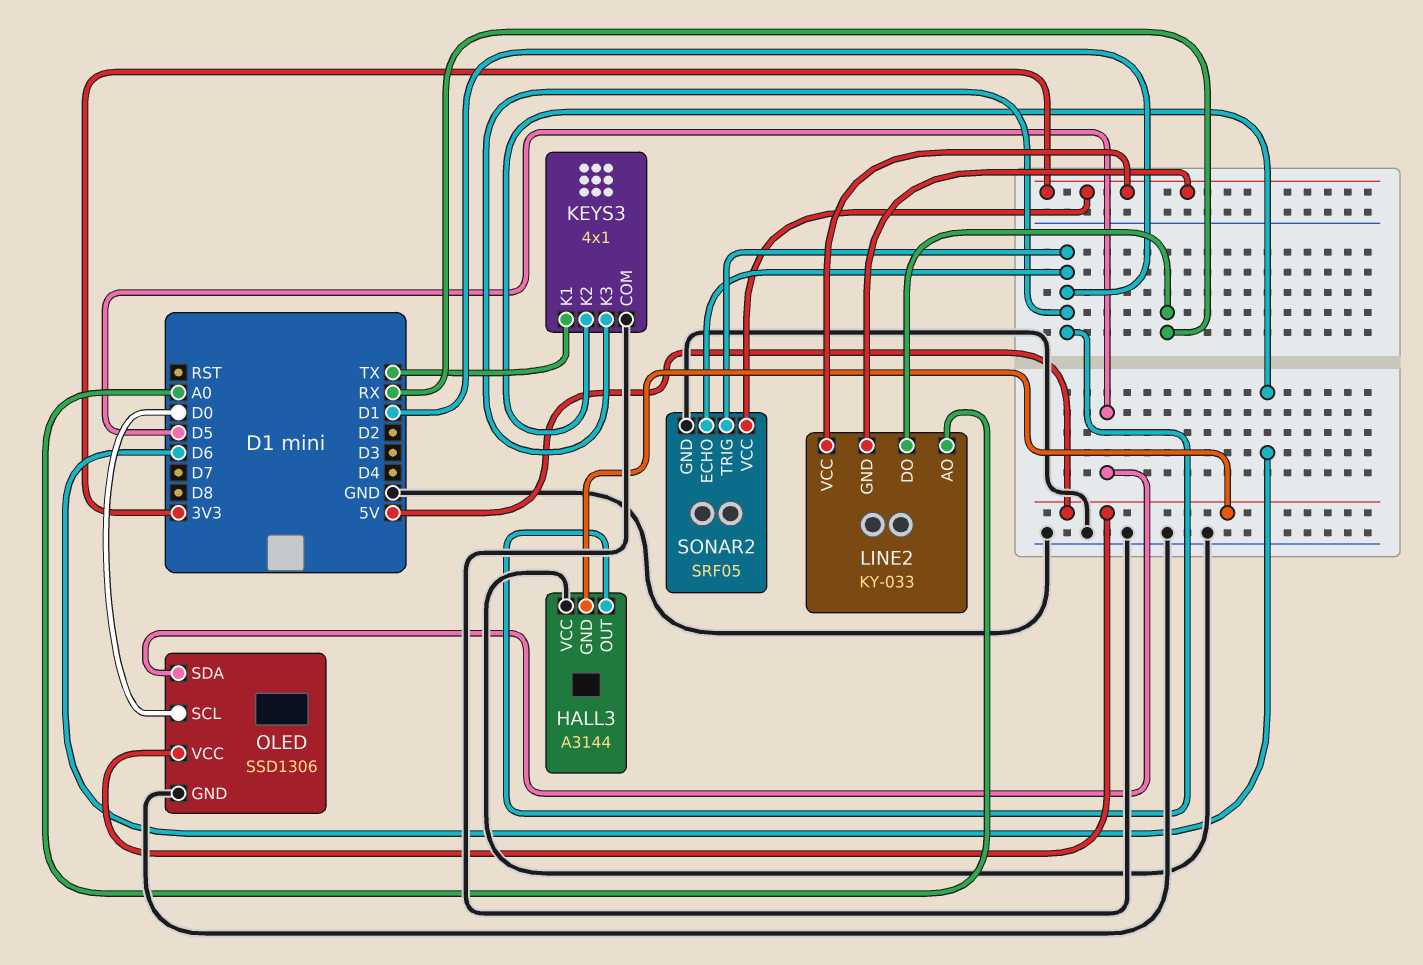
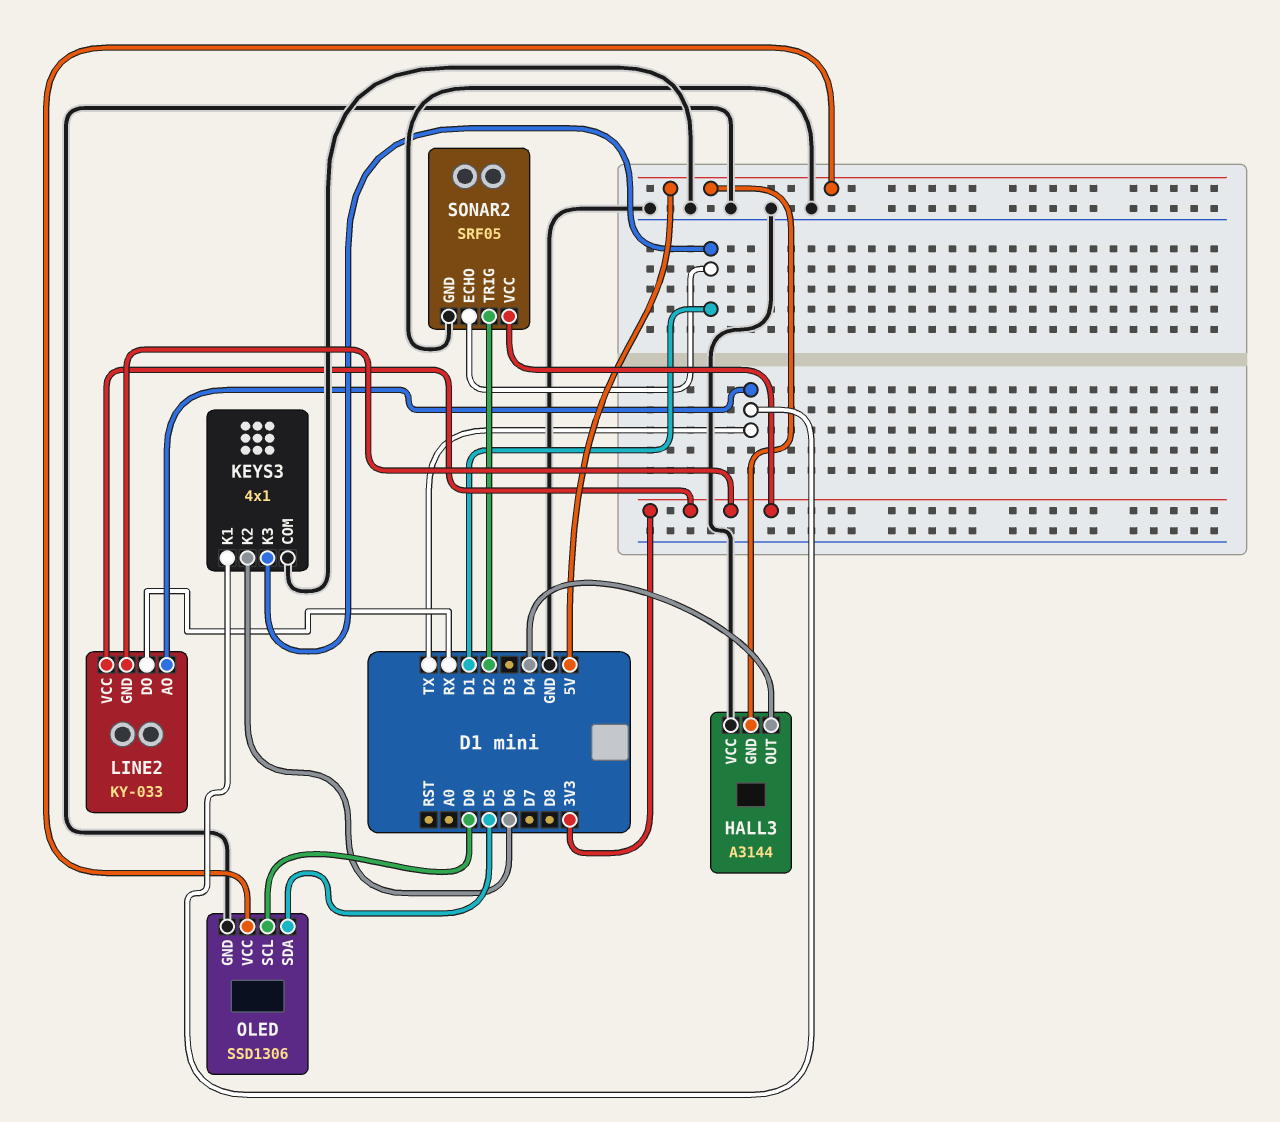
HALL3 pin OUT: D1 -> D4
LINE2 pin AO: A0 -> TX
SONAR2 pin TRIG: D1 -> D2

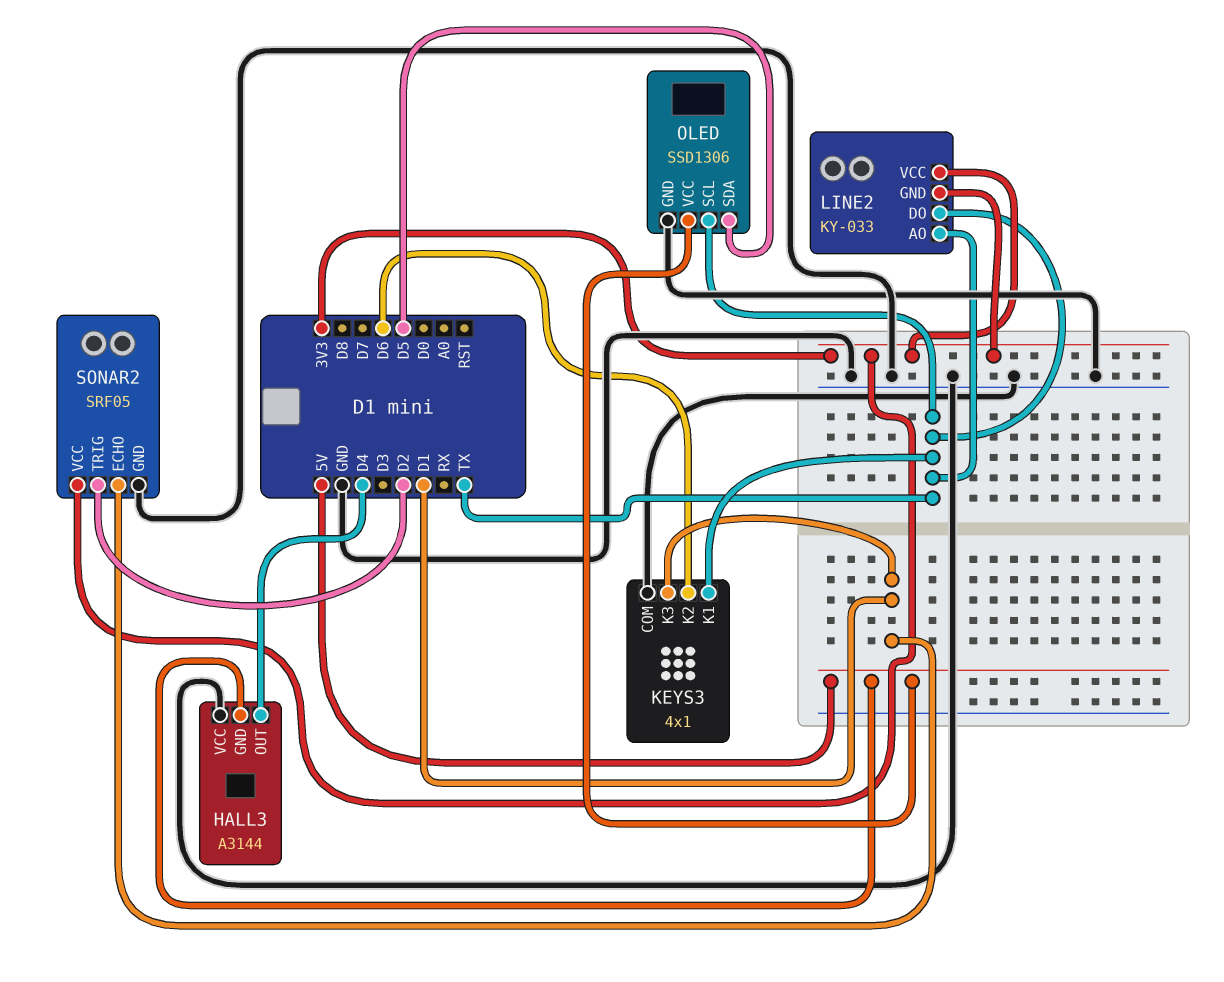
LINE2 pin DO: RX -> TX
OLED pin SCL: D0 -> TX

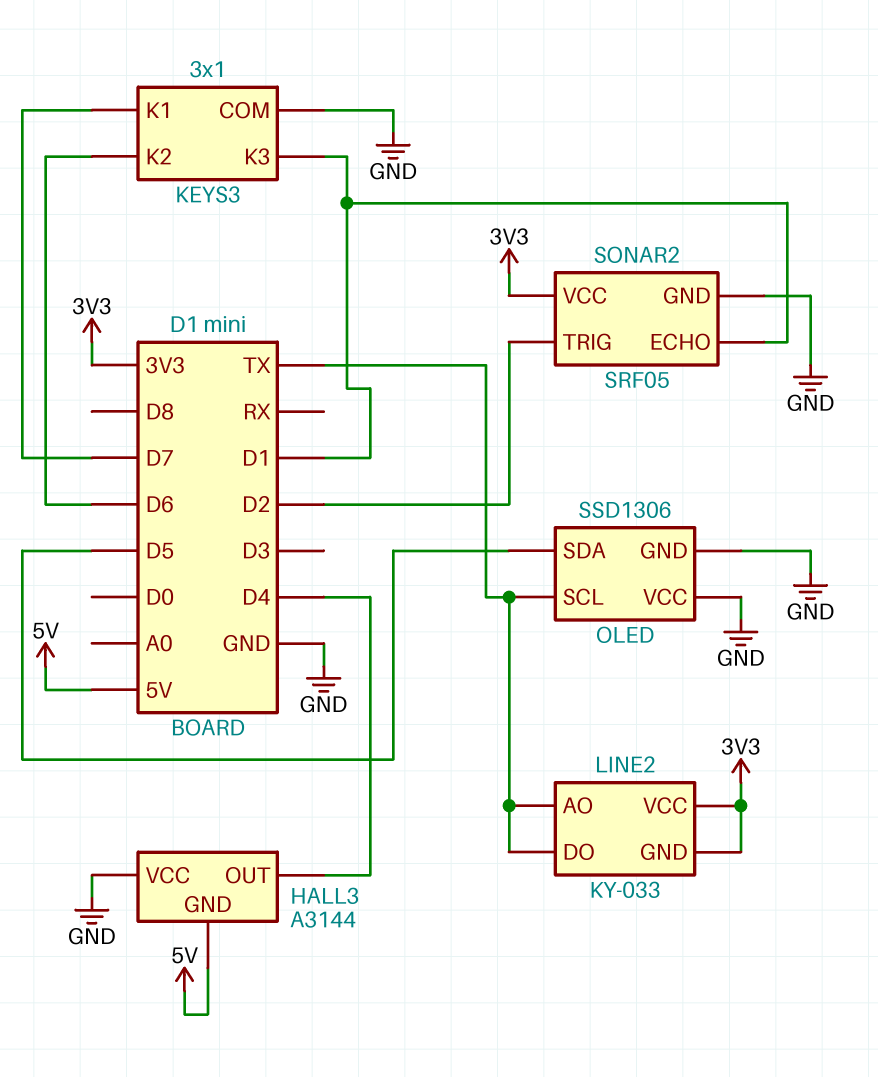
KEYS3: 4x1 -> 3x1
KEYS3 pin K1: TX -> D7
OLED pin VCC: 5V -> GND

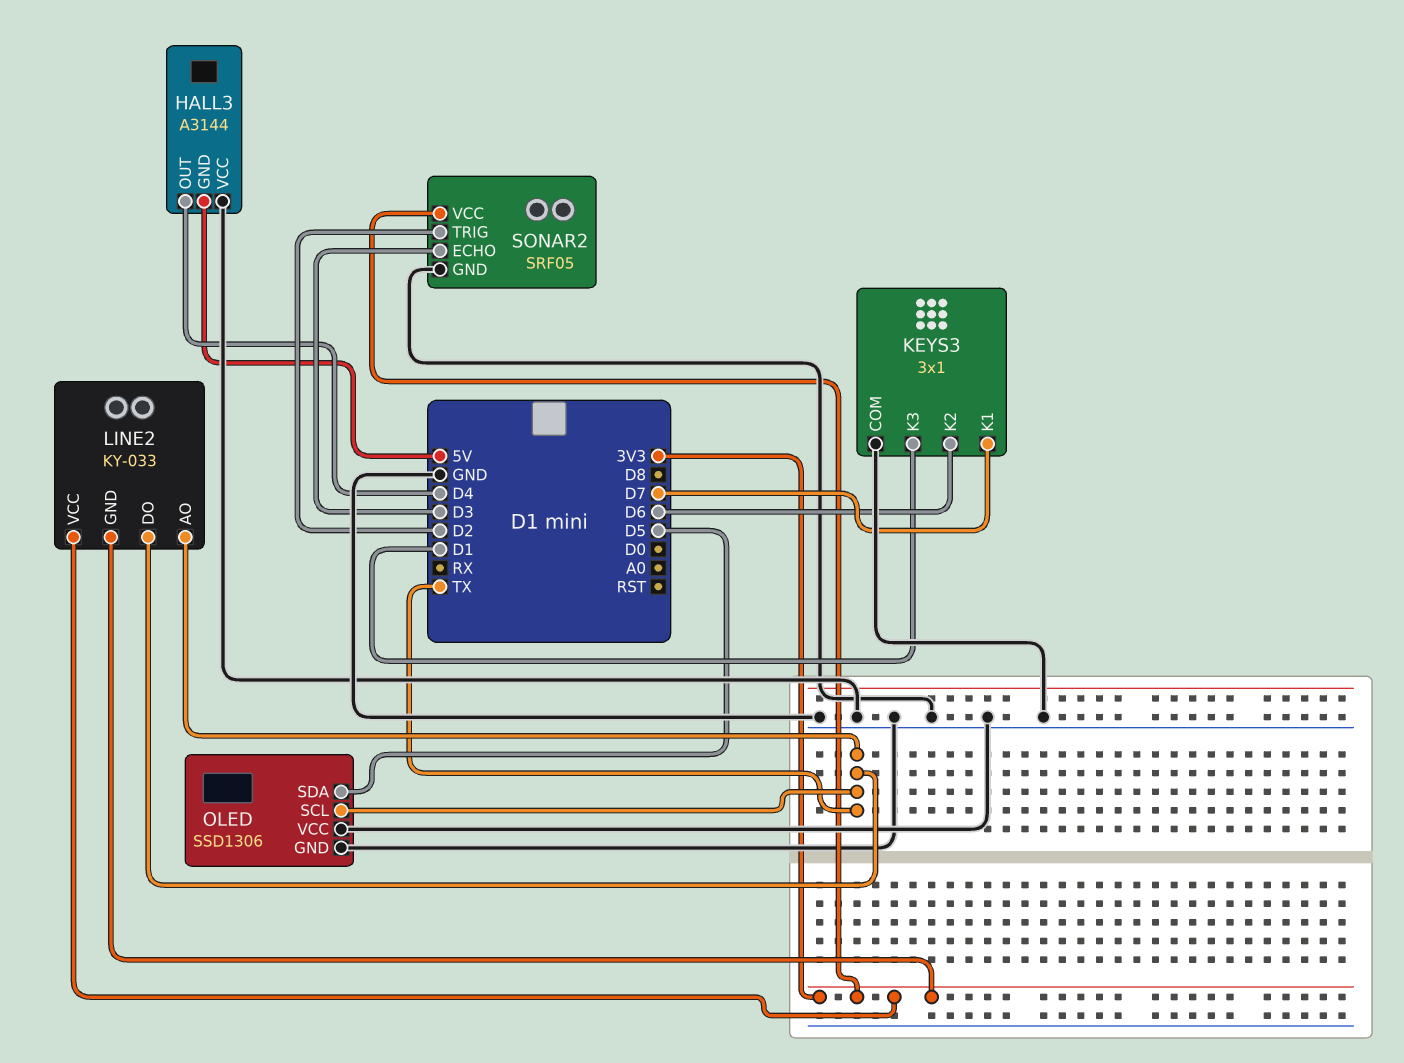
SONAR2 pin ECHO: D1 -> D3

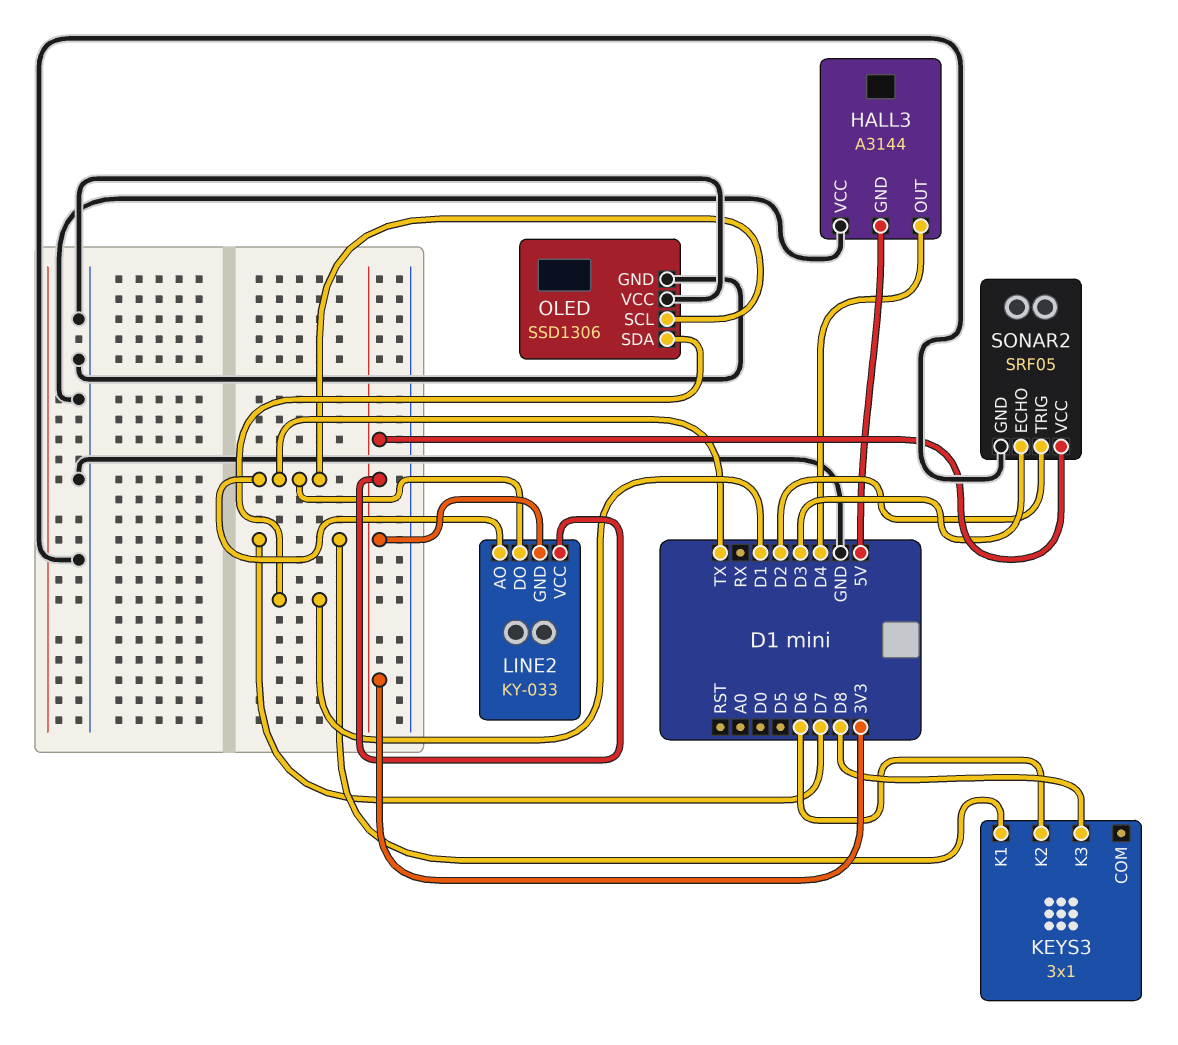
KEYS3 pin COM: GND -> none
KEYS3 pin K3: D1 -> D8
OLED pin SDA: D5 -> D1

